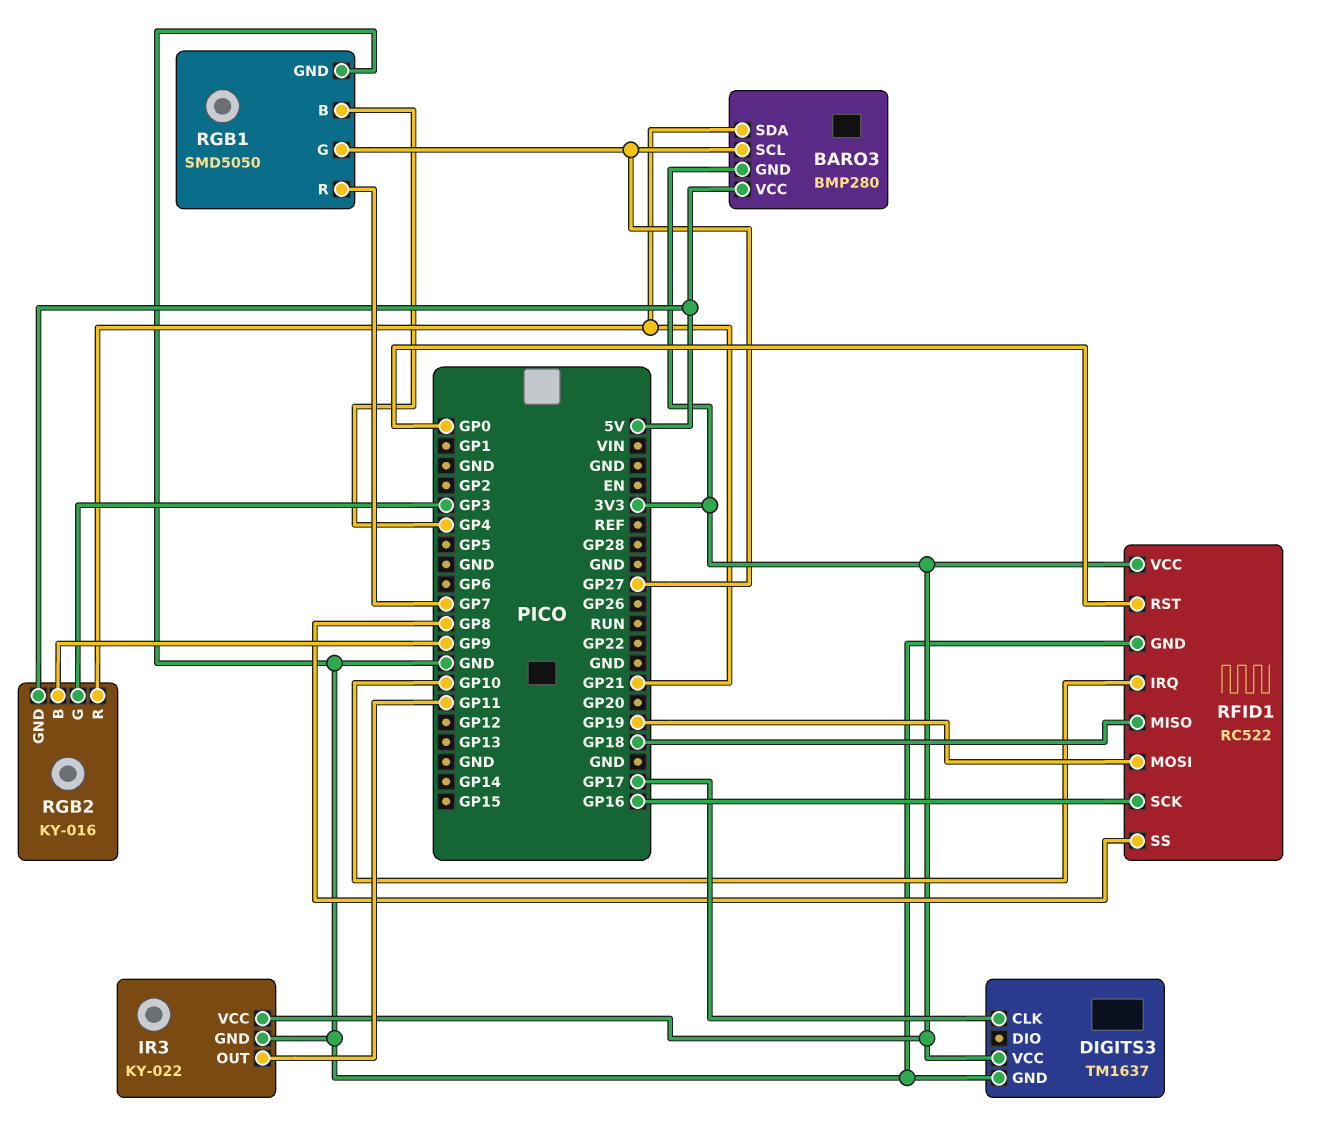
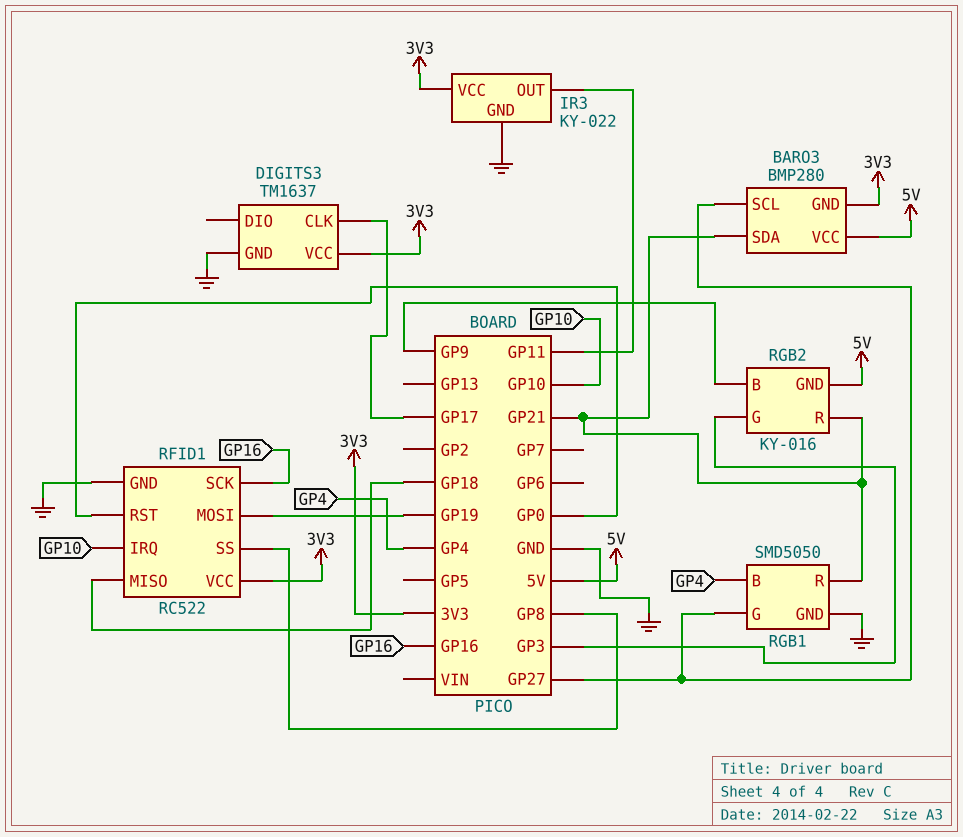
RGB1 pin R: GP7 -> GP21

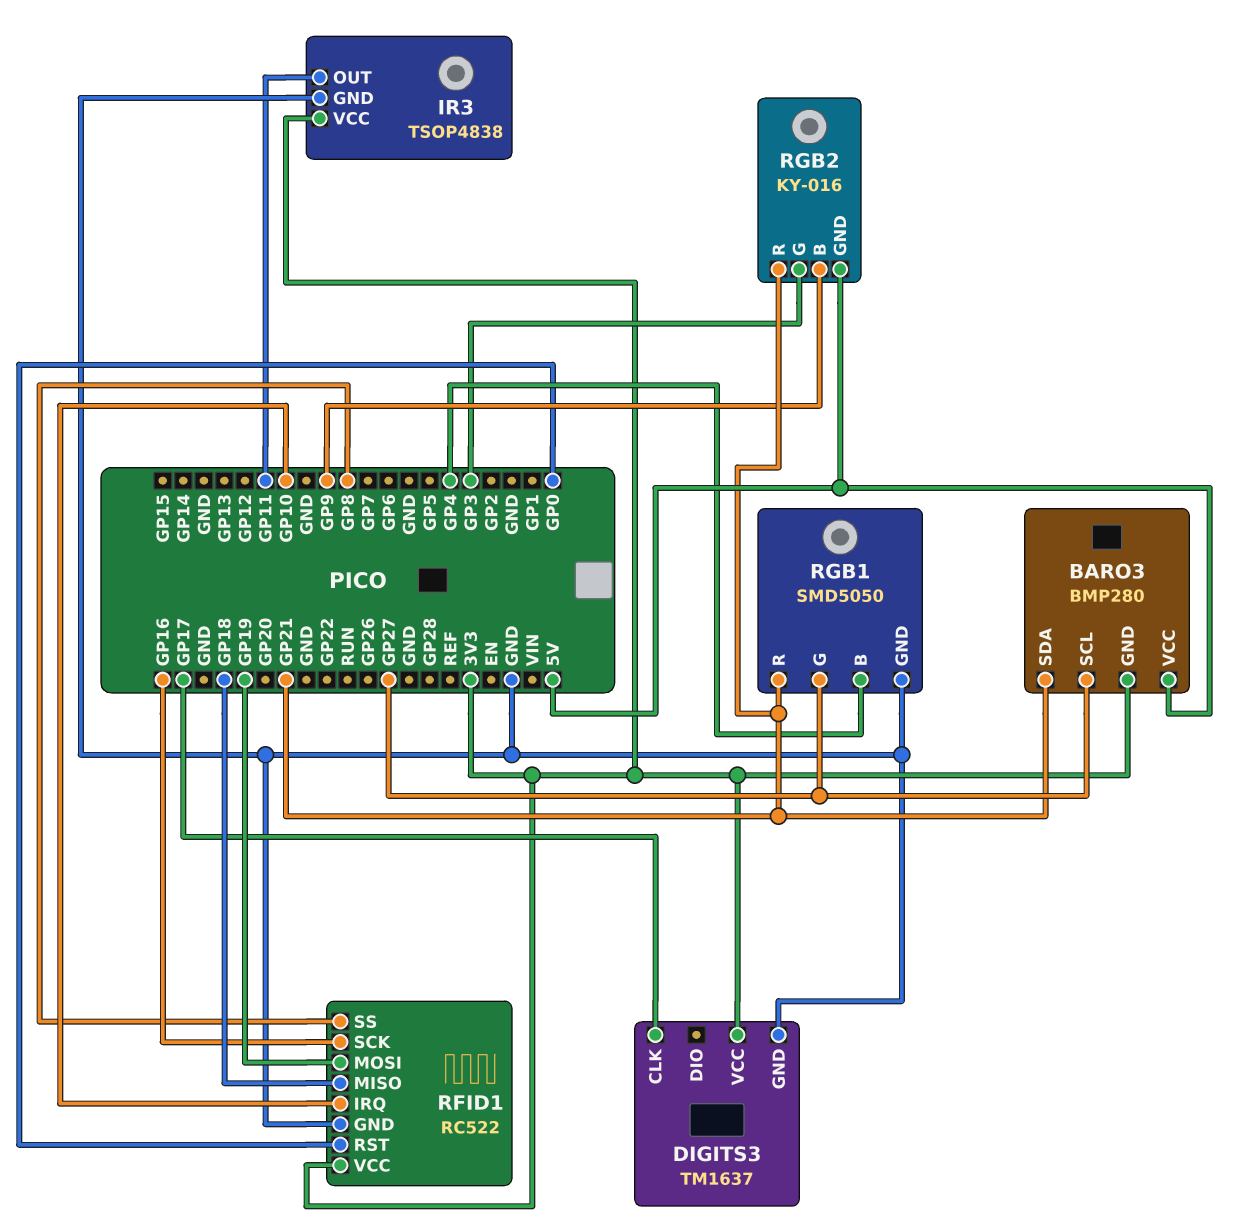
IR3: KY-022 -> TSOP4838

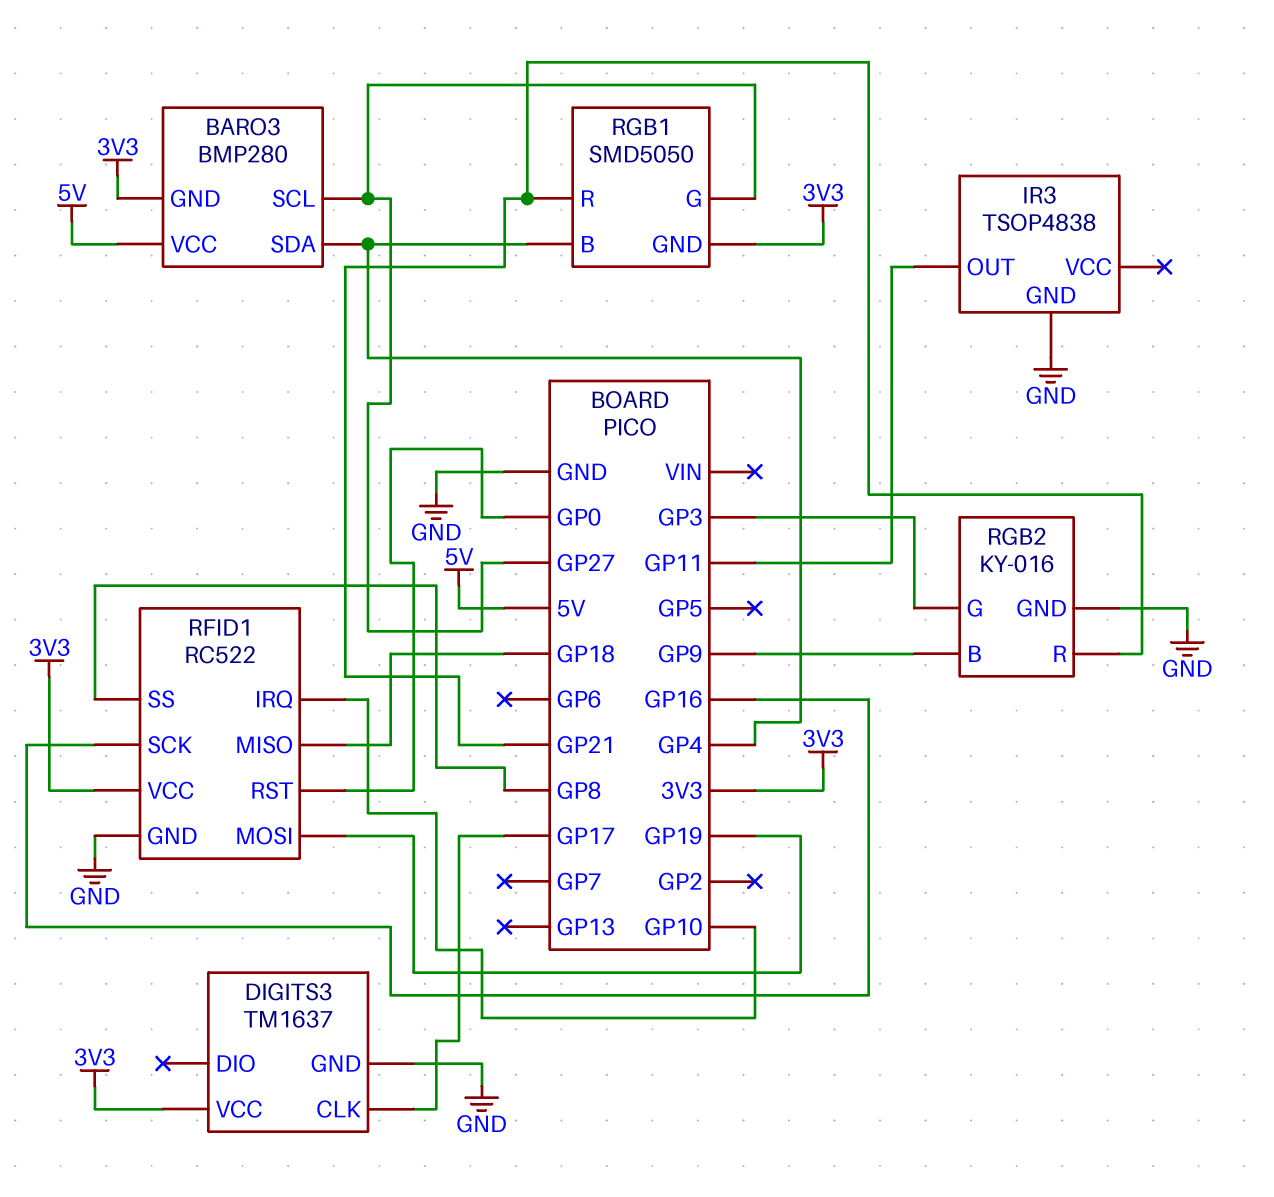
BARO3 pin SDA: GP21 -> GP4
IR3 pin VCC: 3V3 -> none
RGB1 pin GND: GND -> 3V3
RGB2 pin GND: 5V -> GND

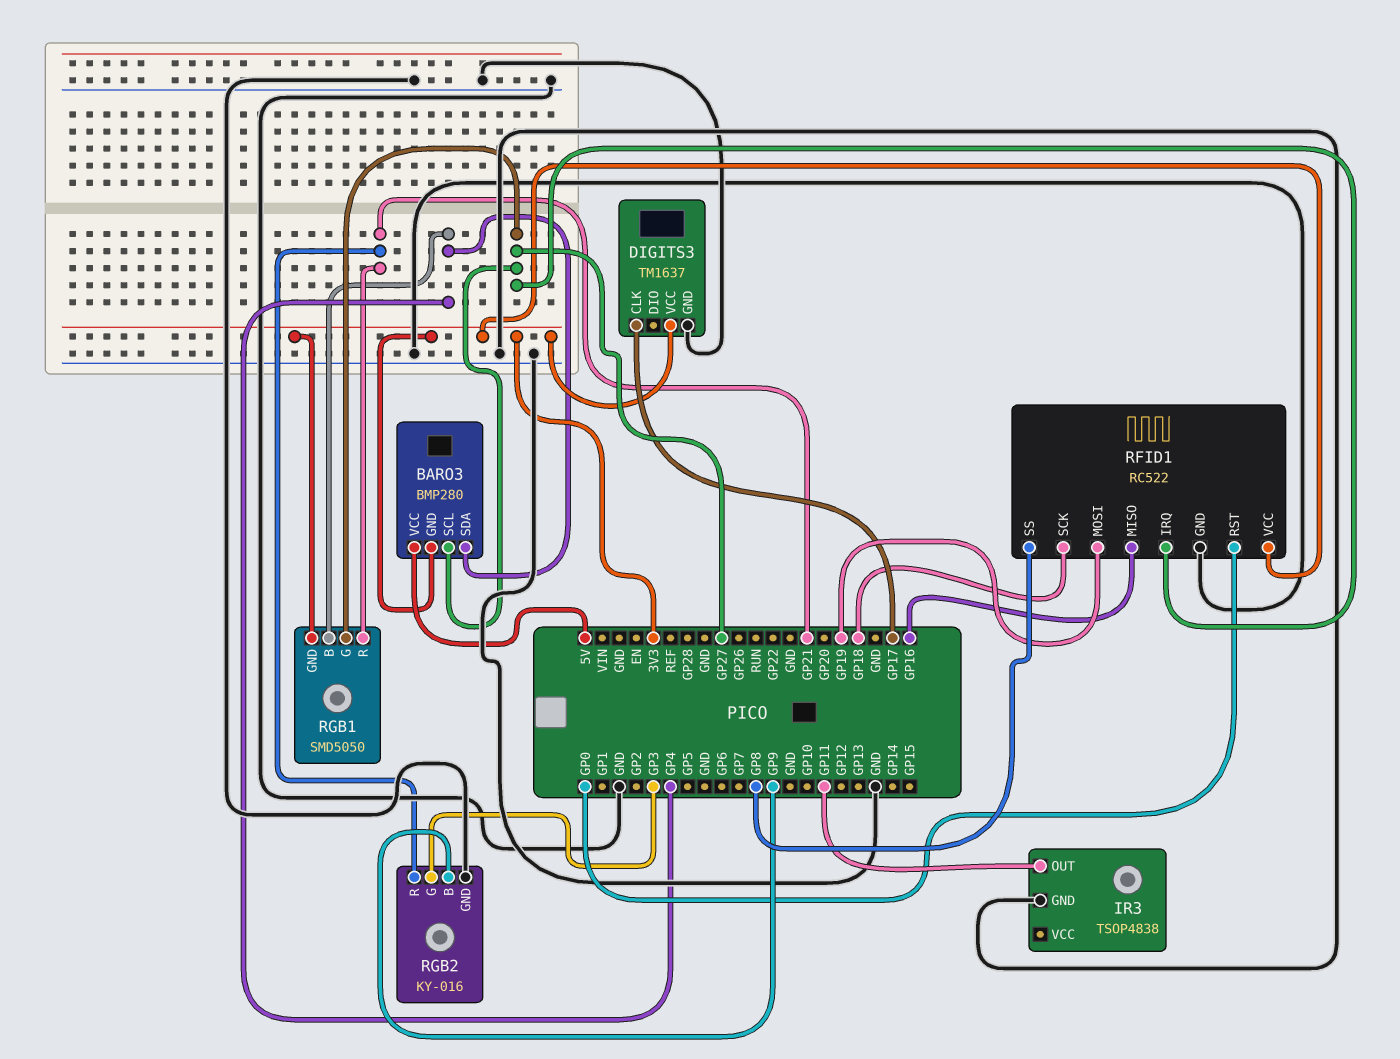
RFID1 pin IRQ: GP10 -> GP27
RFID1 pin MISO: GP18 -> GP16
RFID1 pin SCK: GP16 -> GP18

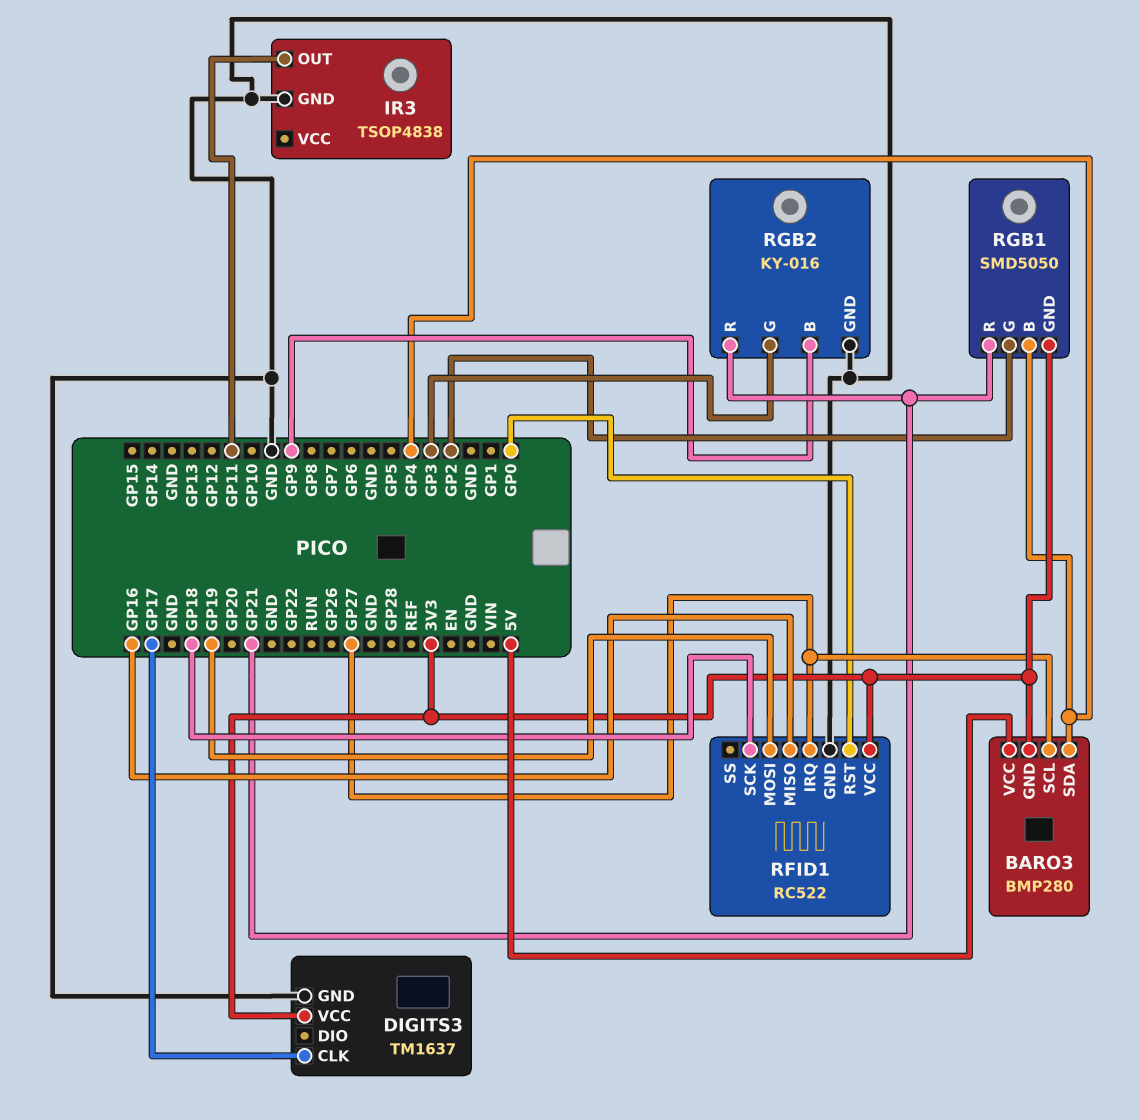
RFID1 pin SS: GP8 -> none
RGB1 pin G: GP27 -> GP2

